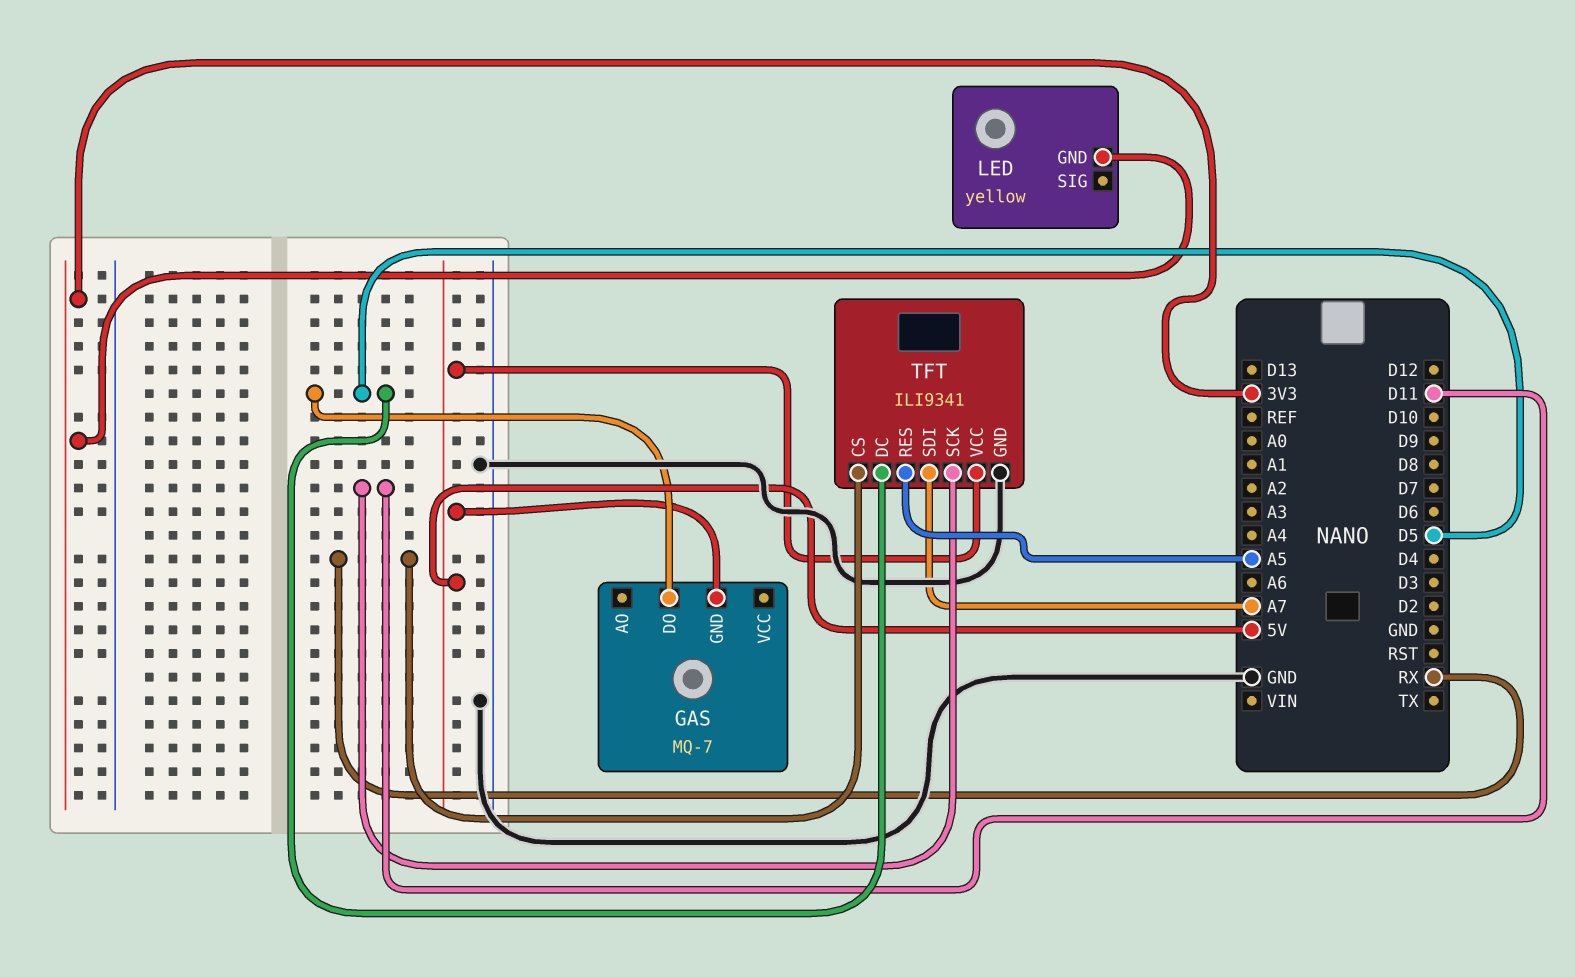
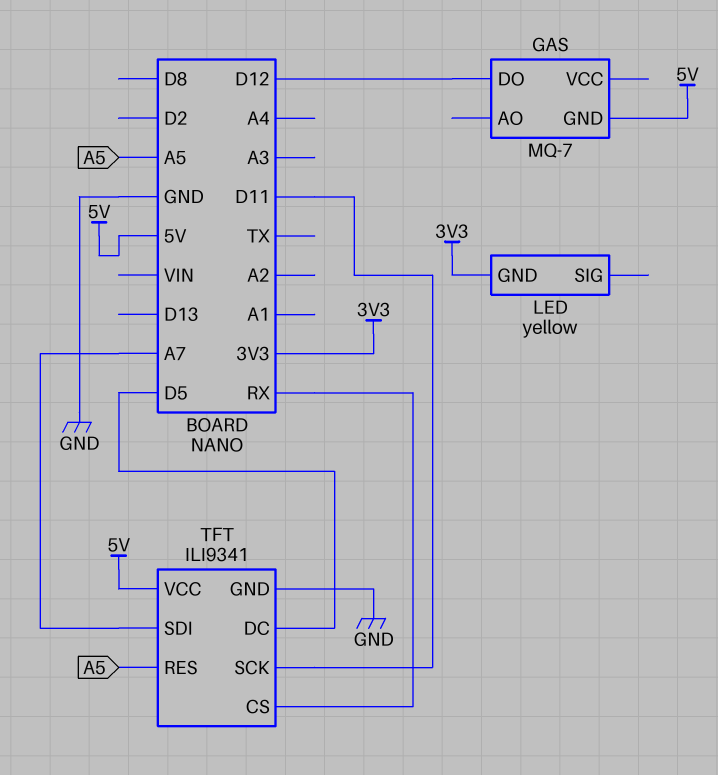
GAS pin DO: D5 -> D12

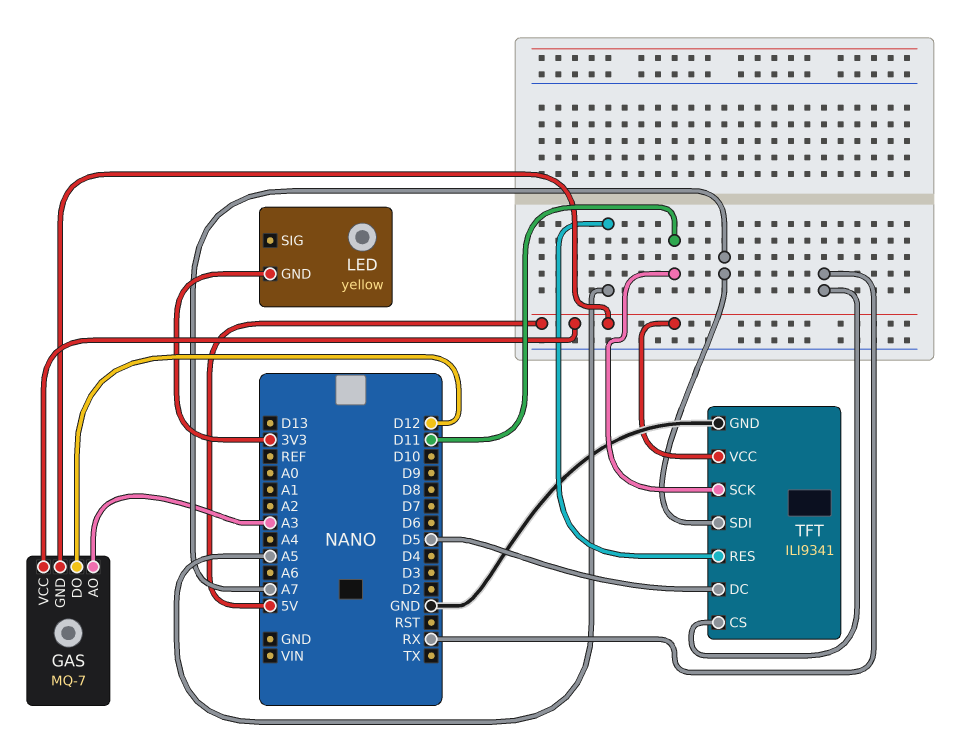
GAS pin AO: none -> A3
GAS pin VCC: none -> 5V

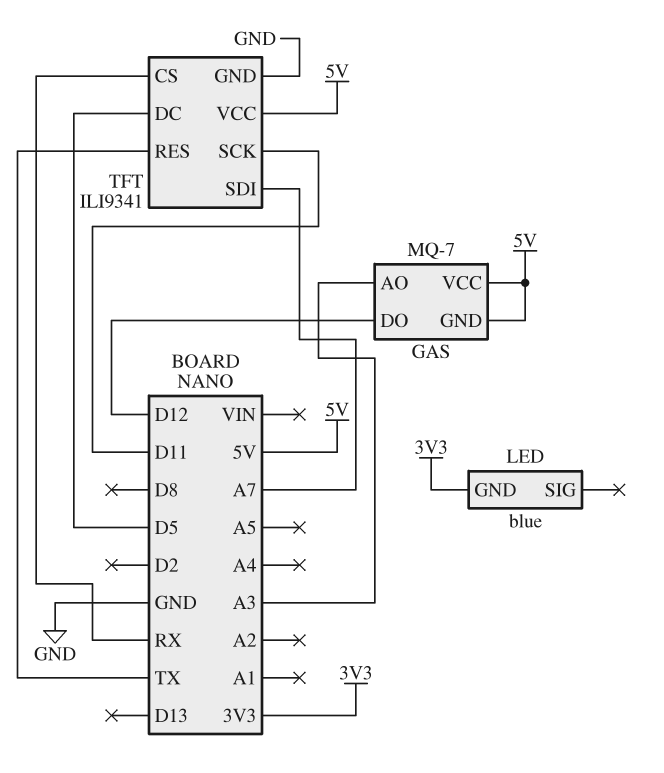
LED: yellow -> blue
TFT pin RES: A5 -> TX

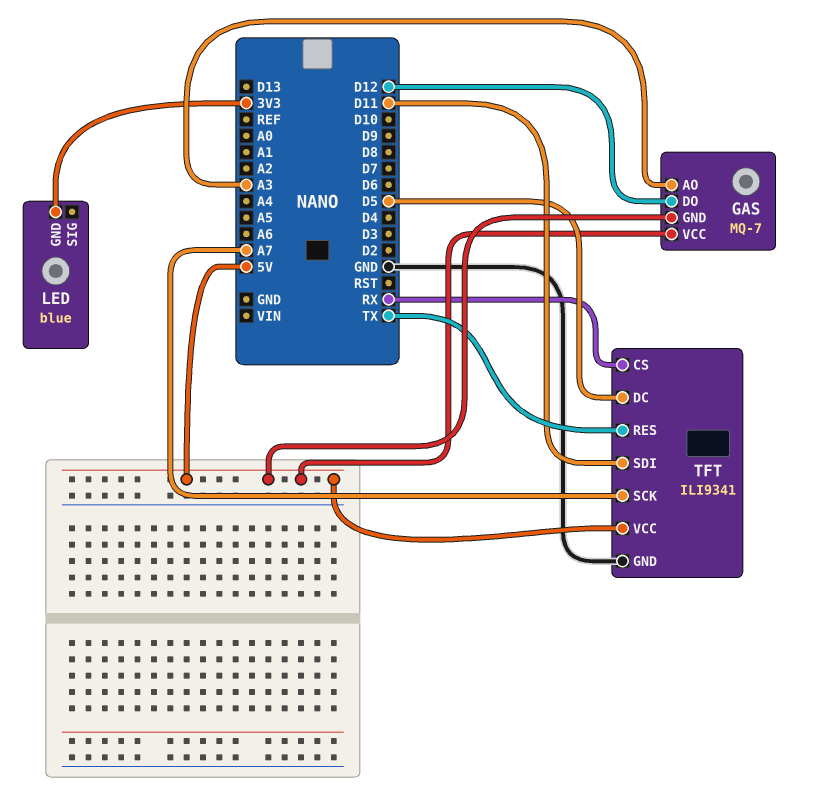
TFT pin SCK: D11 -> A7
TFT pin SDI: A7 -> D11

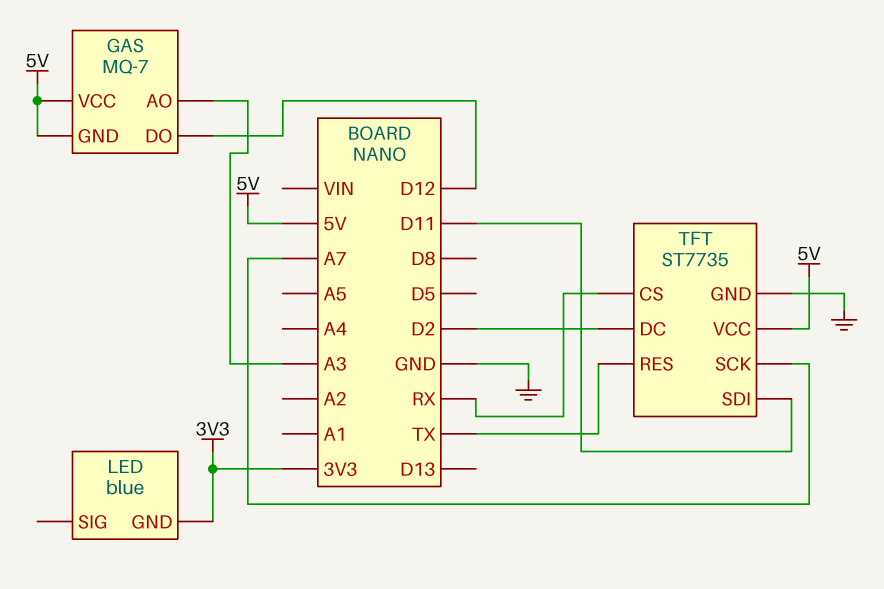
TFT: ILI9341 -> ST7735
TFT pin DC: D5 -> D2

